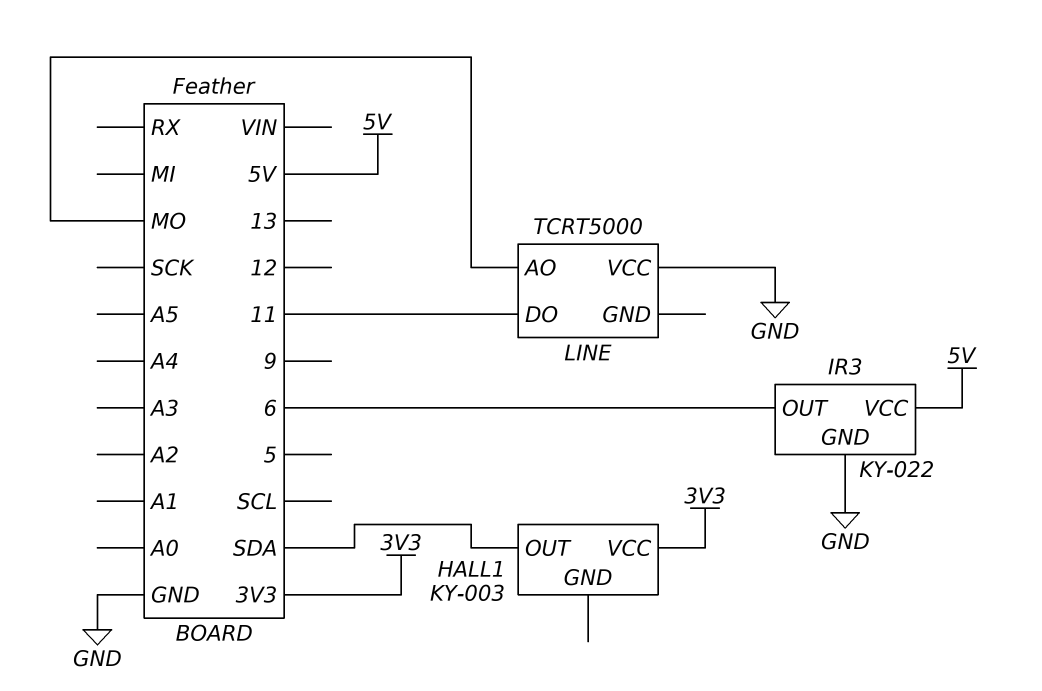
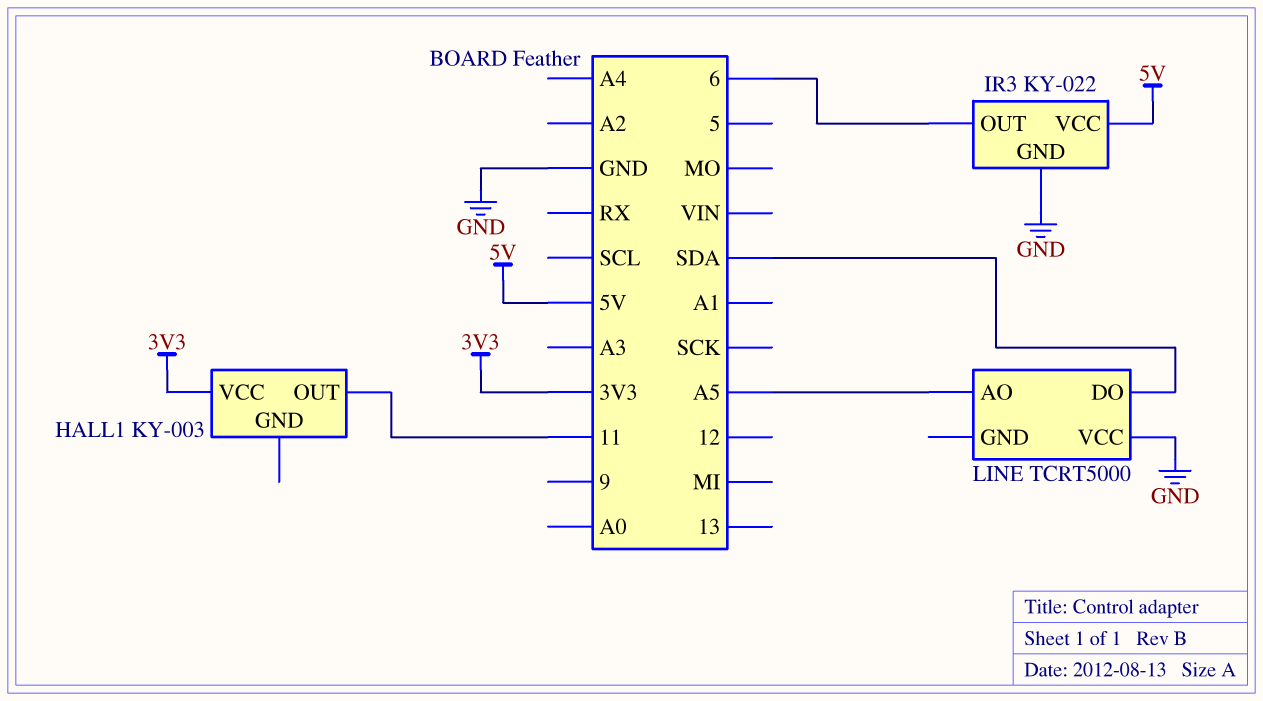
HALL1 pin OUT: SDA -> 11
LINE pin AO: MO -> A5
LINE pin DO: 11 -> SDA

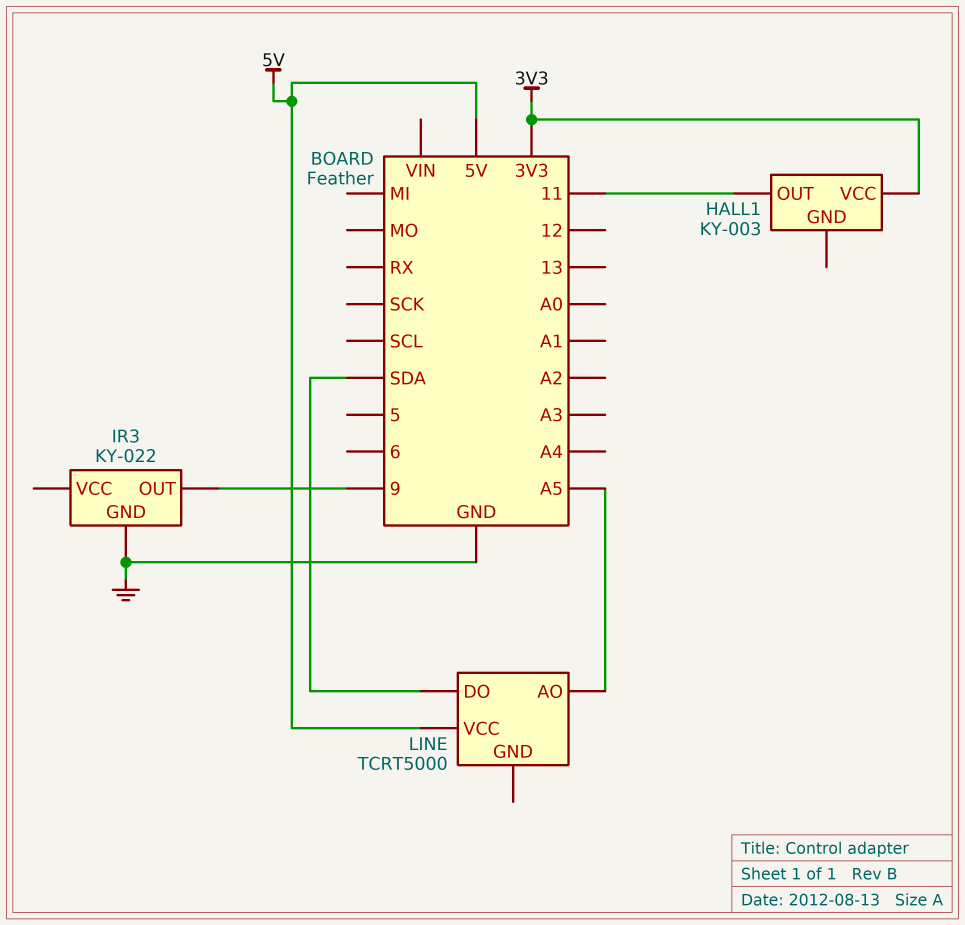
IR3 pin OUT: 6 -> 9
IR3 pin VCC: 5V -> none
LINE pin VCC: GND -> 5V

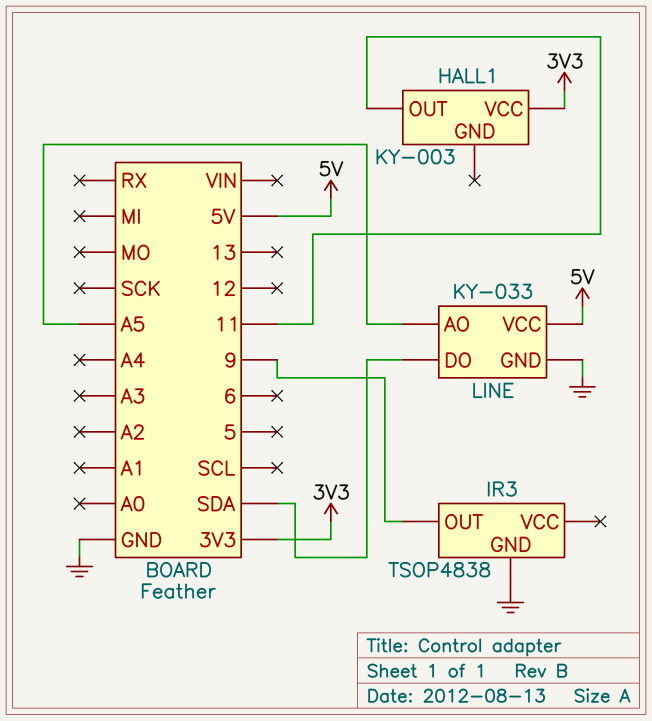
IR3: KY-022 -> TSOP4838
LINE: TCRT5000 -> KY-033
LINE pin GND: none -> GND

